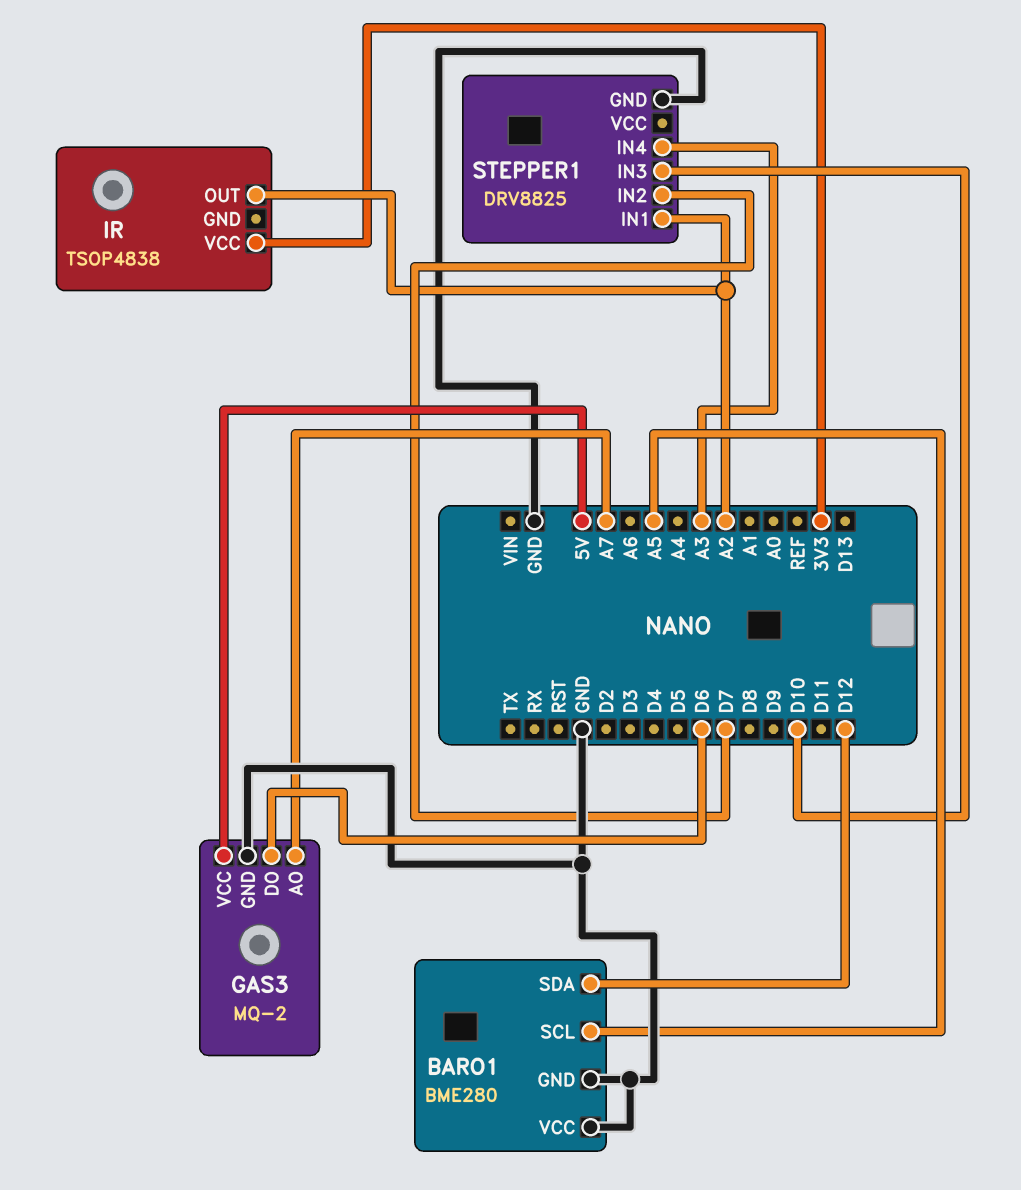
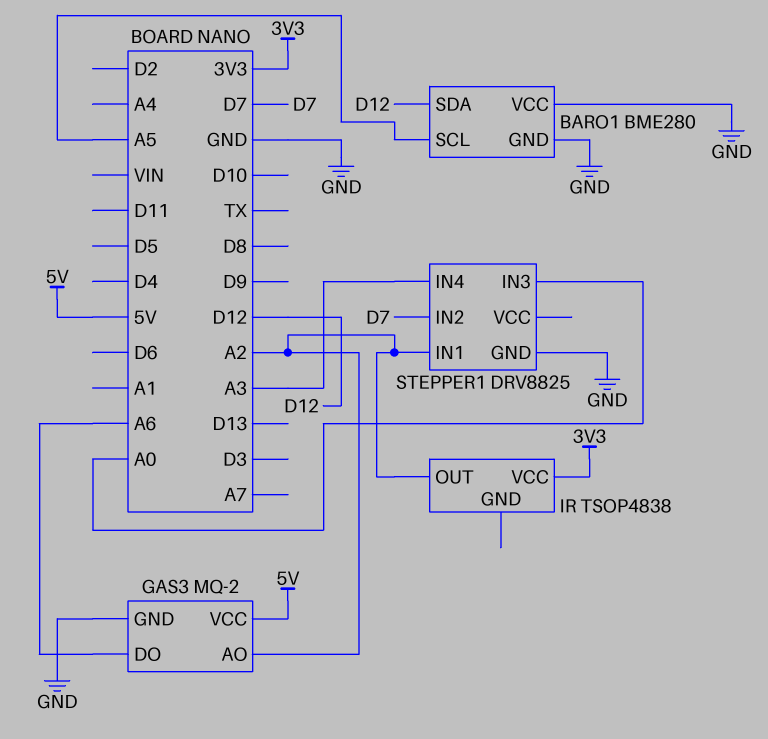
GAS3 pin AO: A7 -> A2
GAS3 pin DO: D6 -> A6
STEPPER1 pin IN3: D10 -> A0

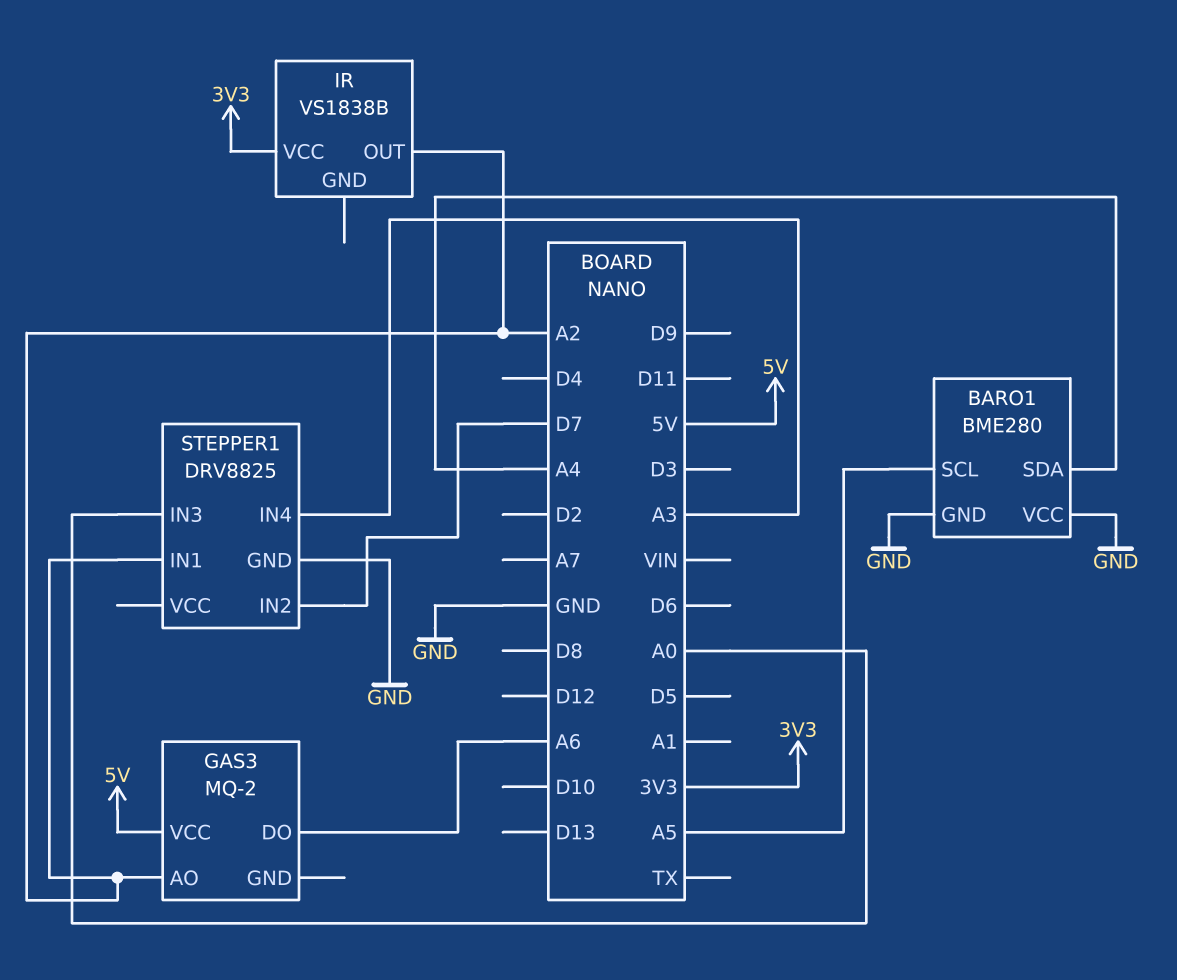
BARO1 pin SDA: D12 -> A4
GAS3 pin GND: GND -> none
IR: TSOP4838 -> VS1838B

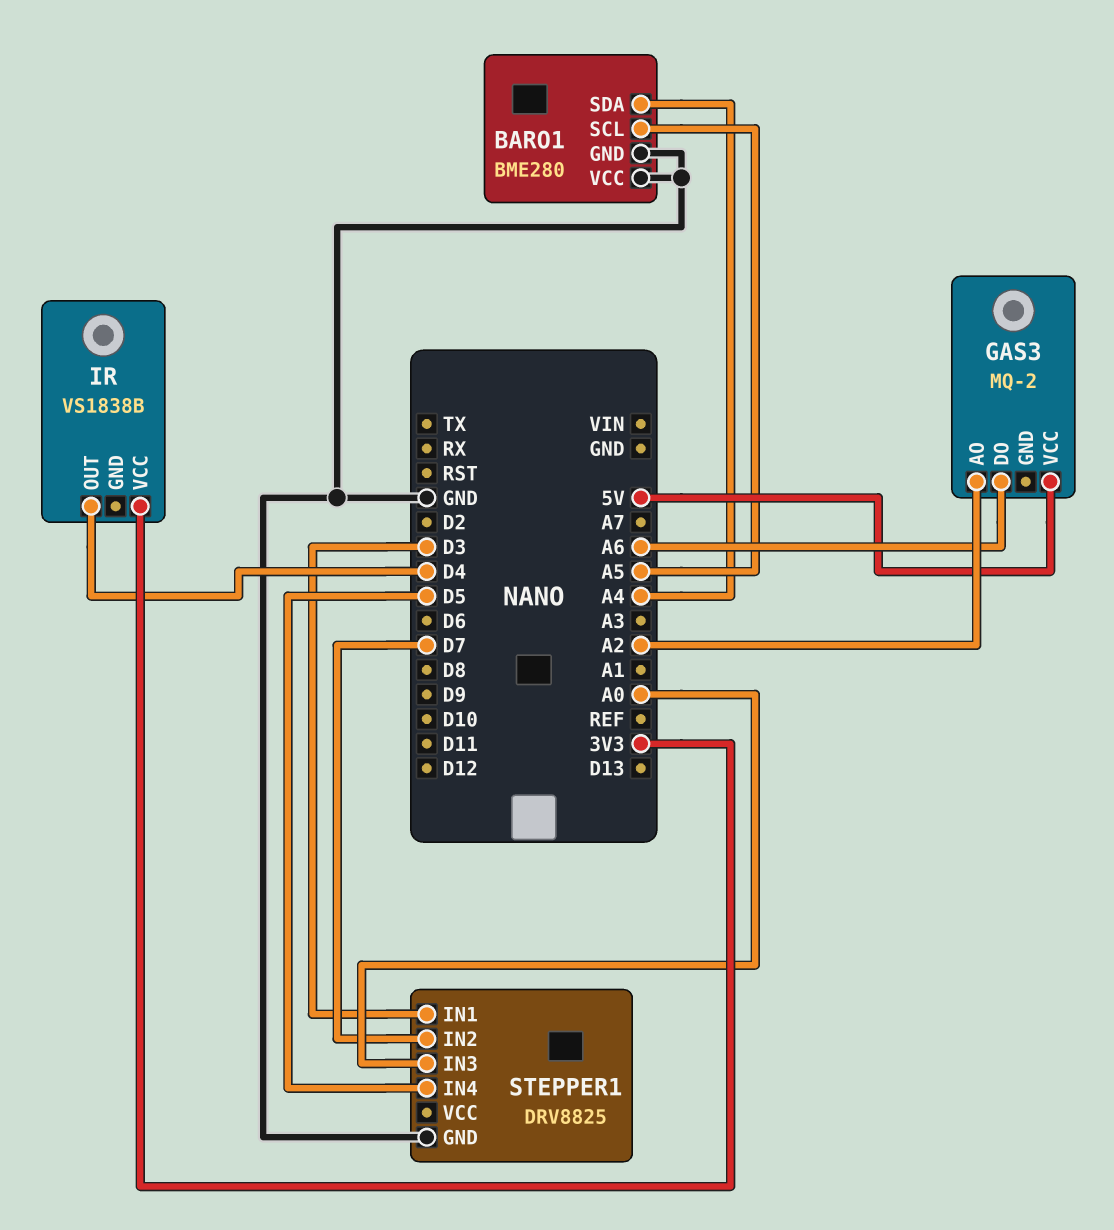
IR pin OUT: A2 -> D4
STEPPER1 pin IN1: A2 -> D3
STEPPER1 pin IN4: A3 -> D5

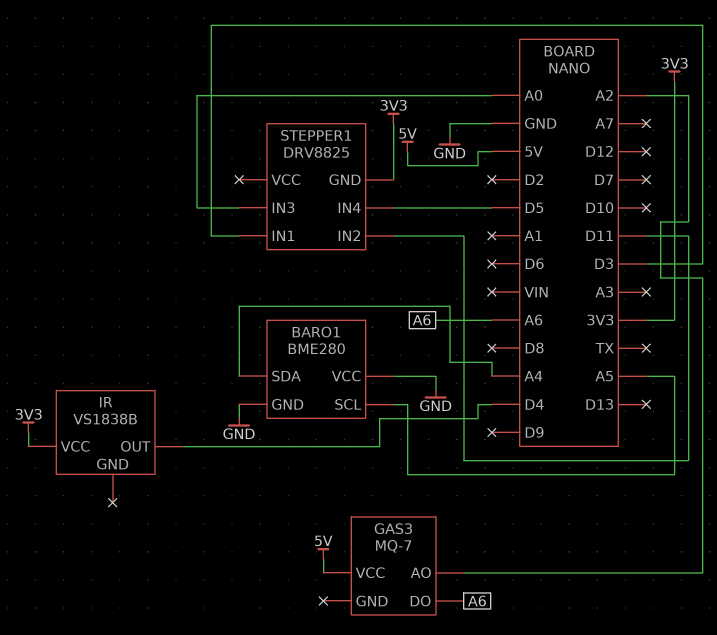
GAS3: MQ-2 -> MQ-7
STEPPER1 pin GND: GND -> 3V3
STEPPER1 pin IN2: D7 -> D11

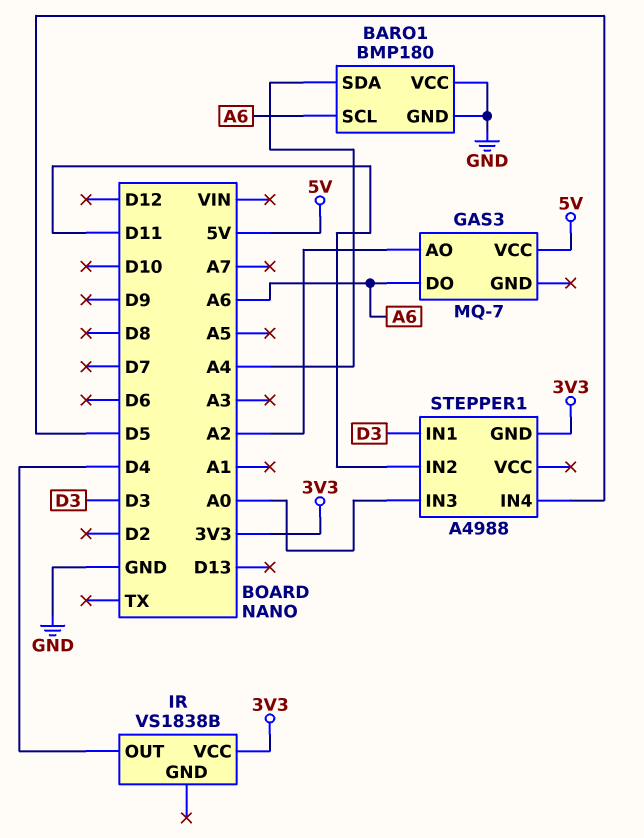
BARO1: BME280 -> BMP180
BARO1 pin SCL: A5 -> A6
STEPPER1: DRV8825 -> A4988

